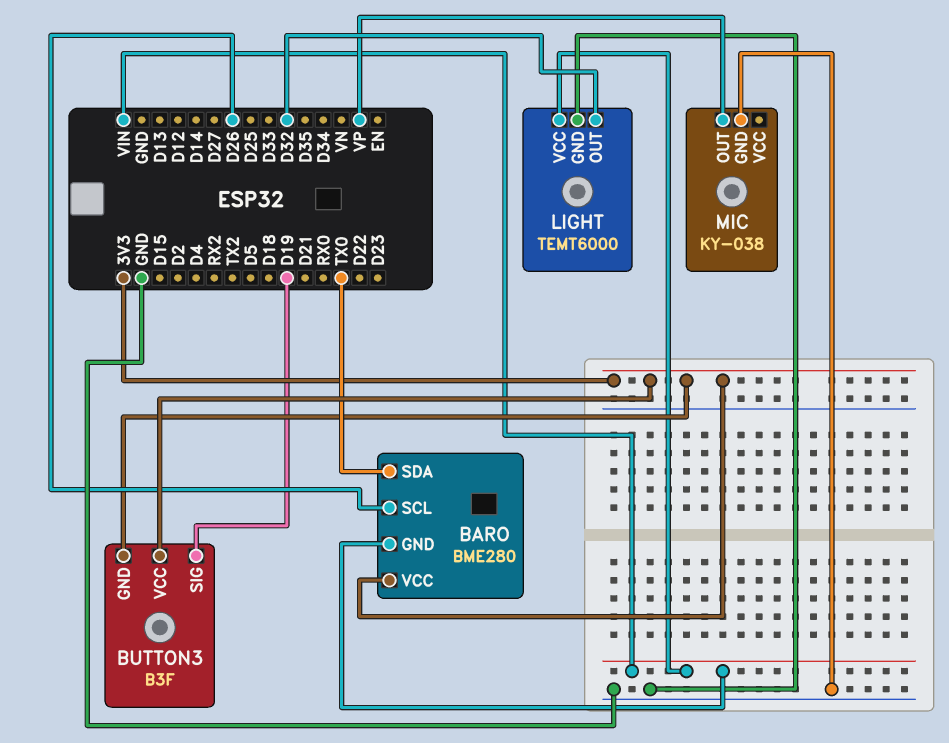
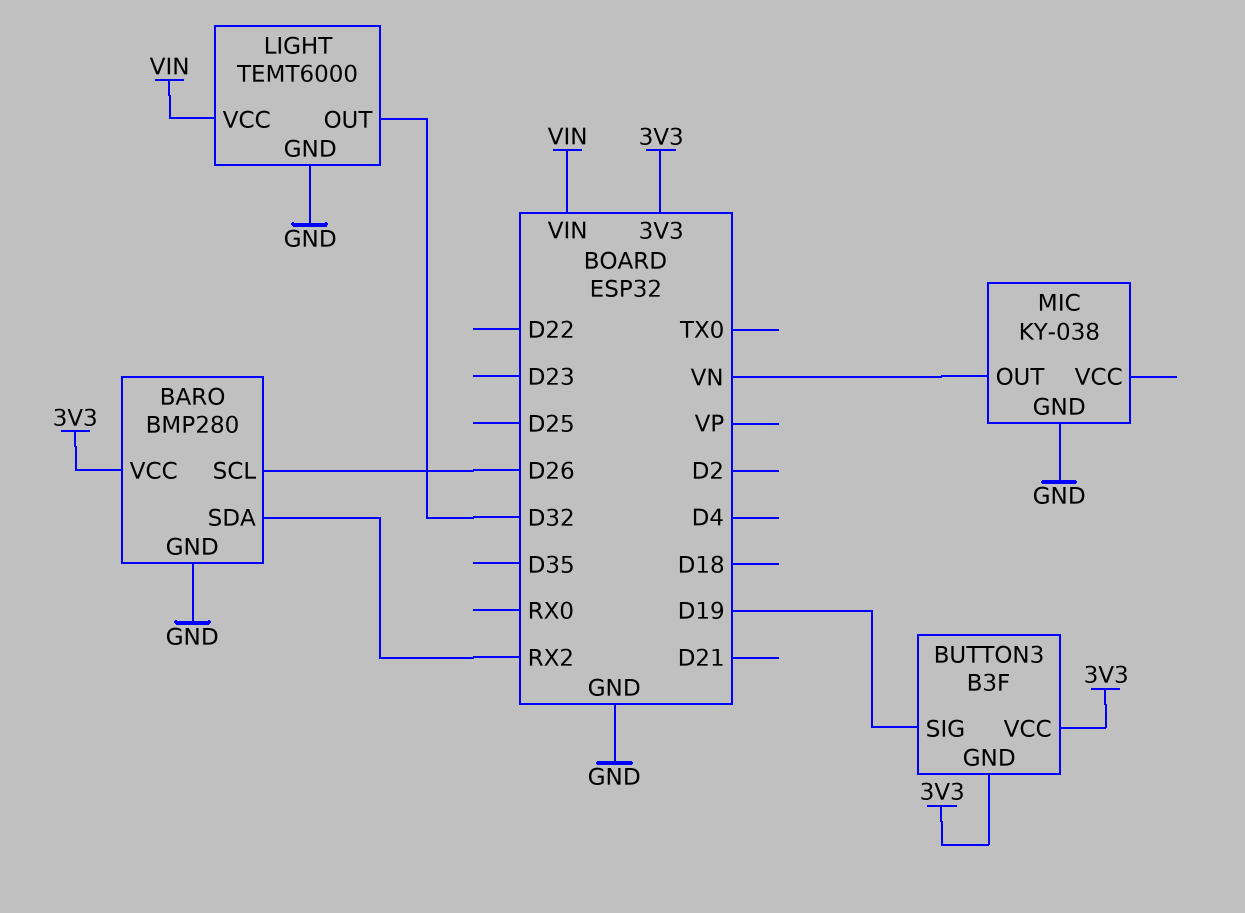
BARO: BME280 -> BMP280
BARO pin GND: VIN -> GND
BARO pin SDA: TX0 -> RX2
MIC pin OUT: VP -> VN

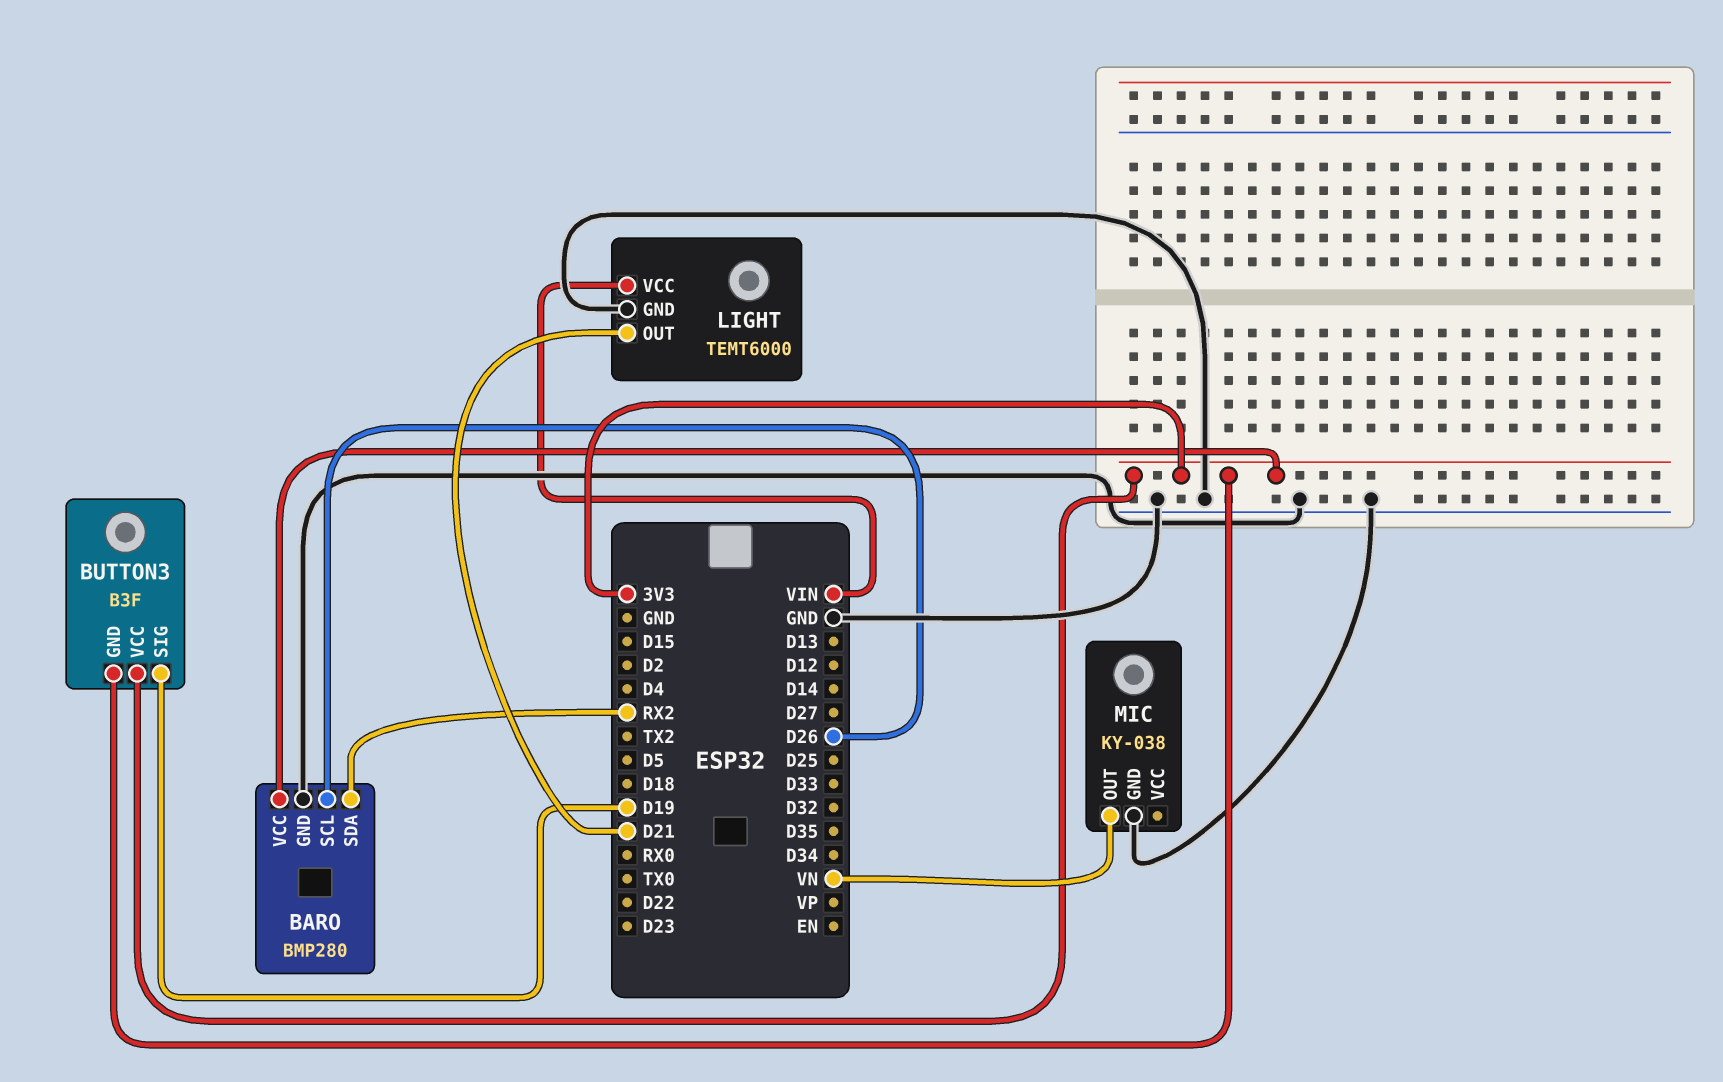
LIGHT pin OUT: D32 -> D21

